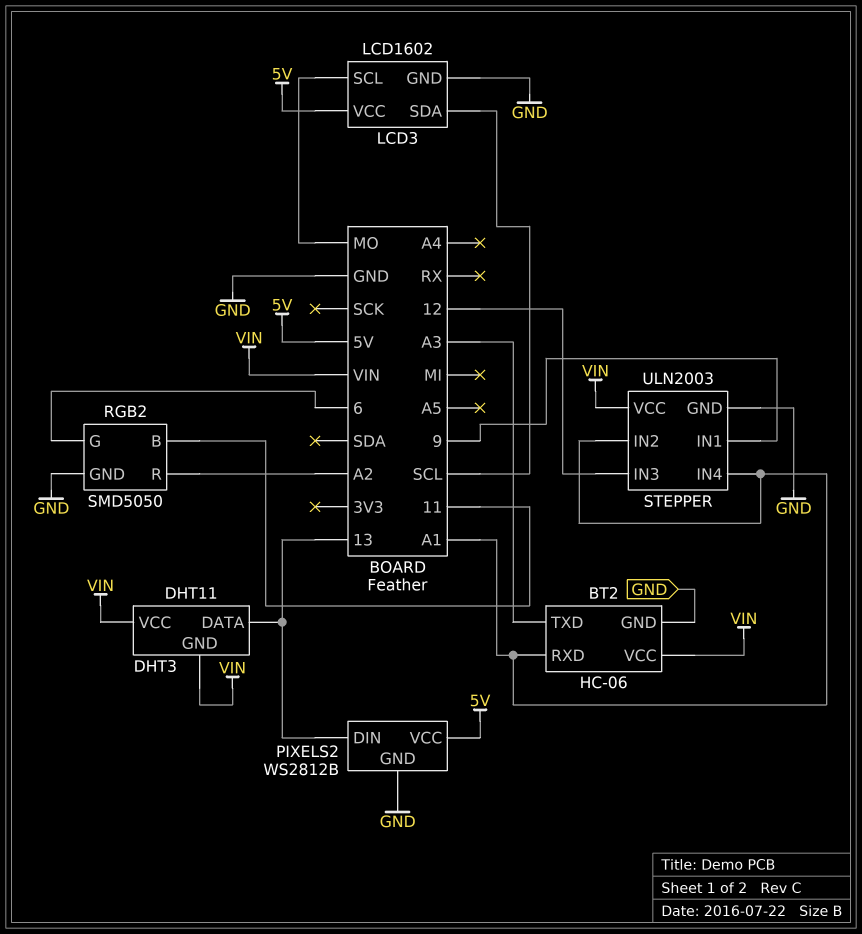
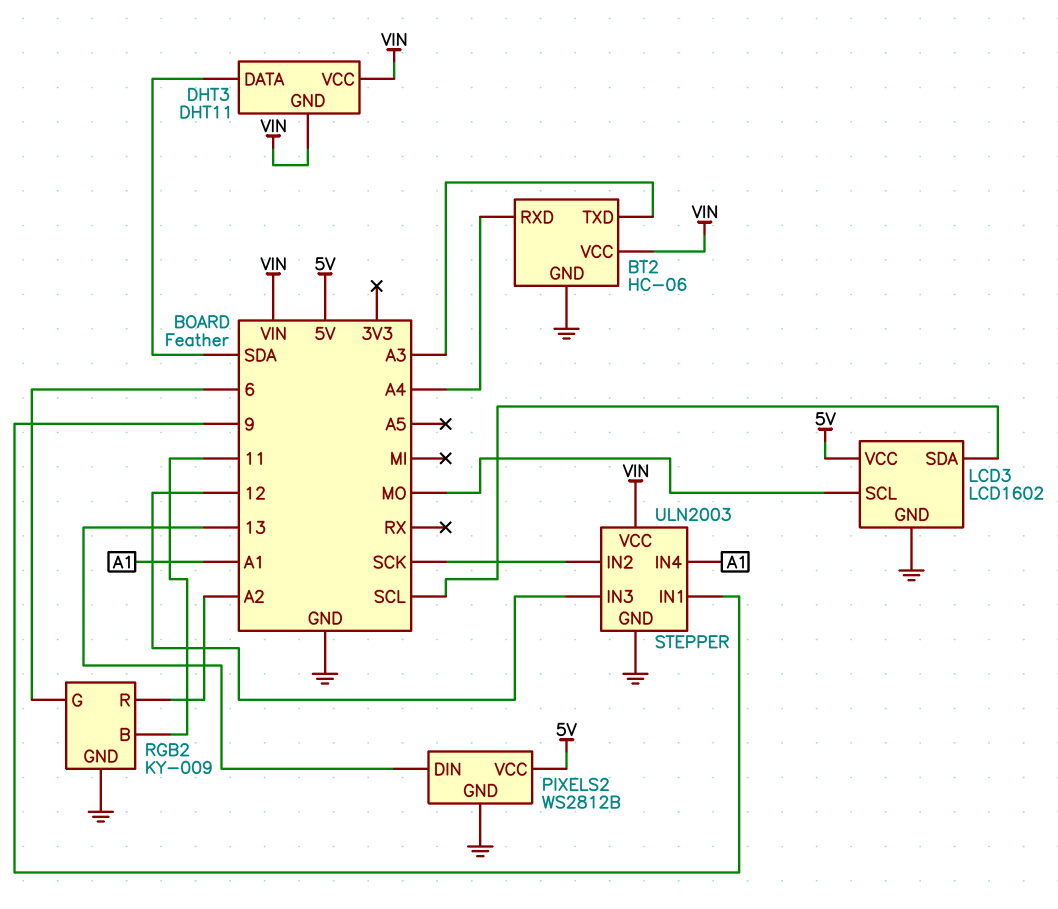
BT2 pin RXD: A1 -> A4
DHT3 pin DATA: 13 -> SDA
RGB2: SMD5050 -> KY-009
STEPPER pin IN2: A1 -> SCK

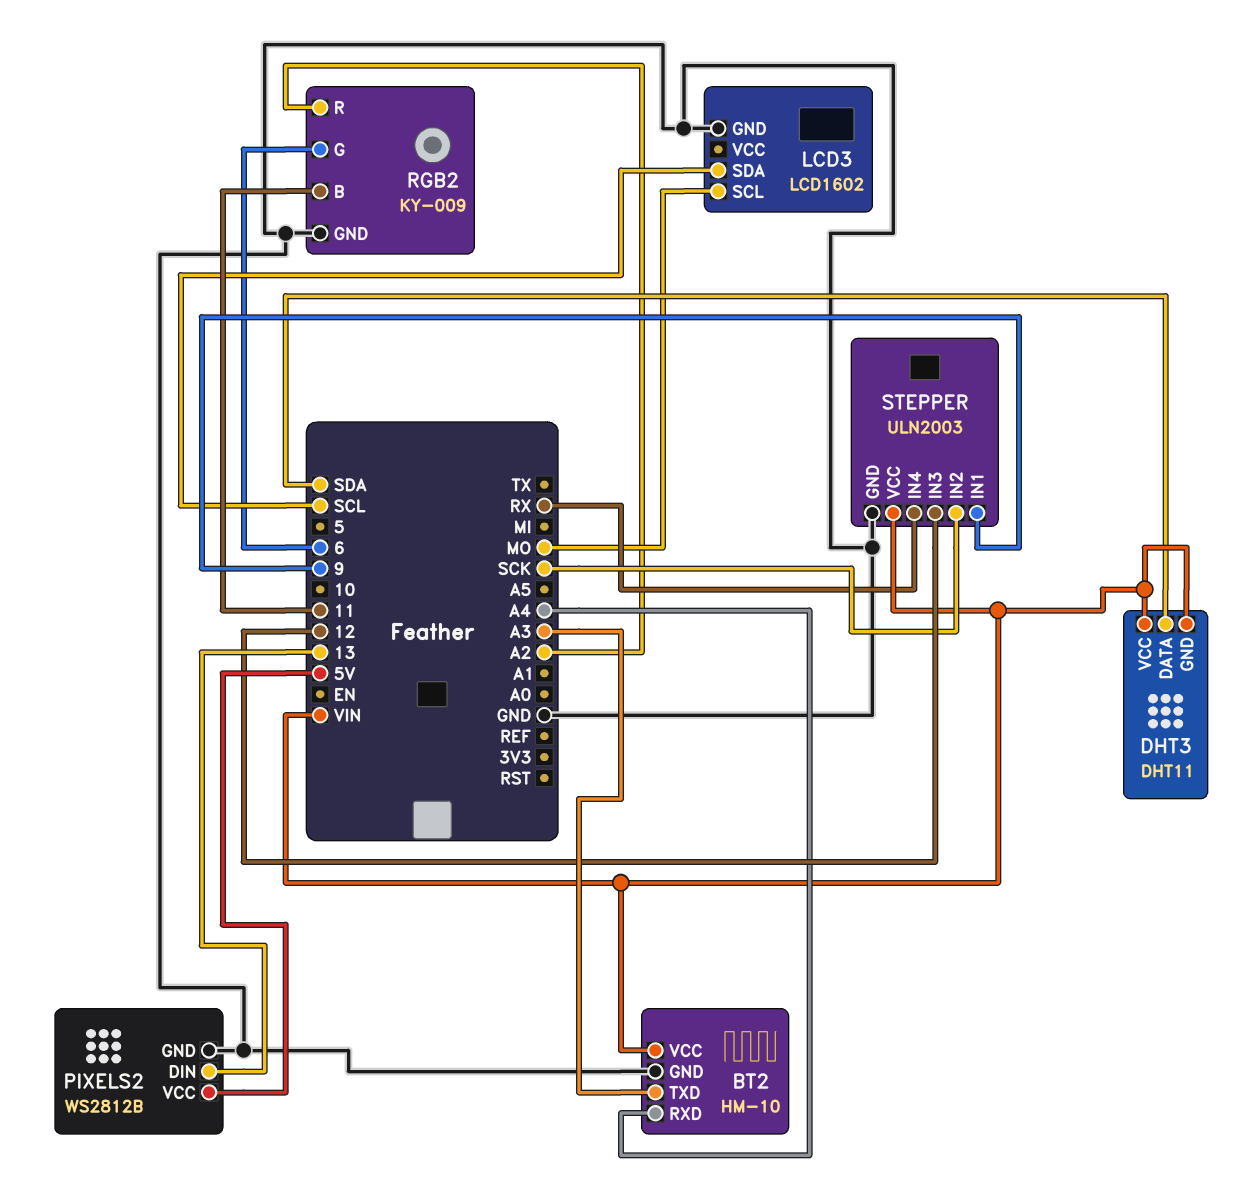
BT2: HC-06 -> HM-10
LCD3 pin VCC: 5V -> none
STEPPER pin IN4: A1 -> RX

